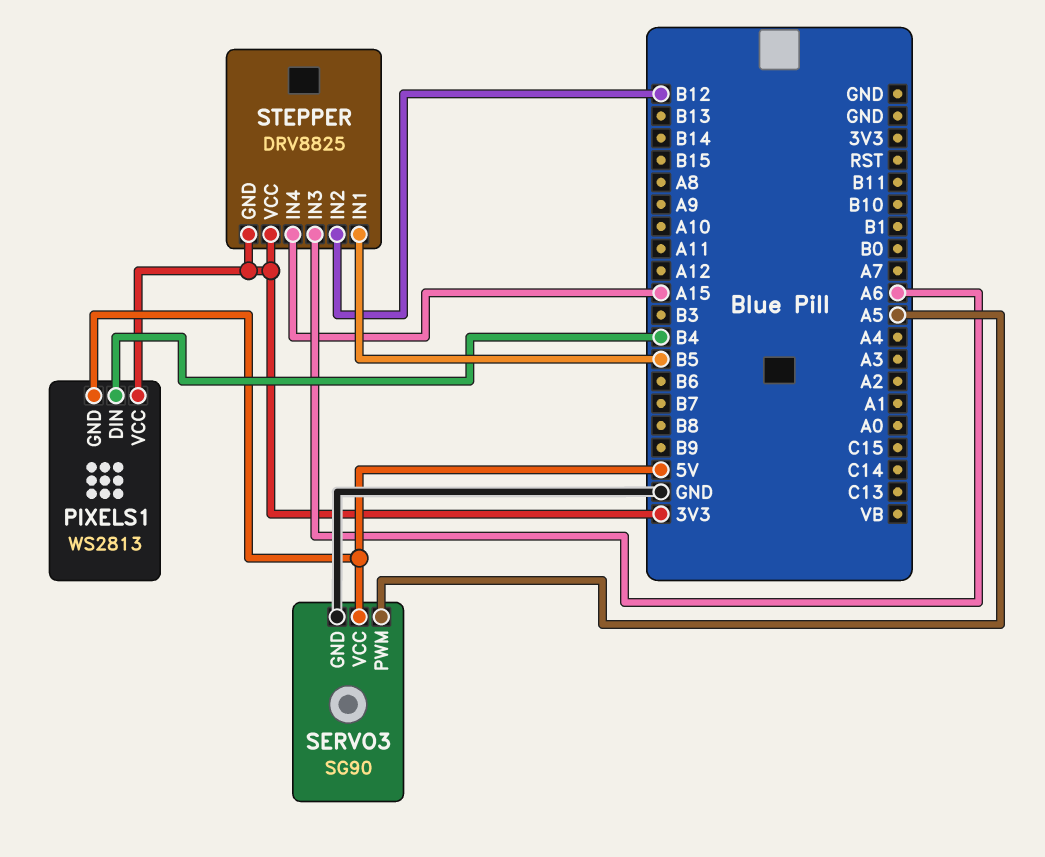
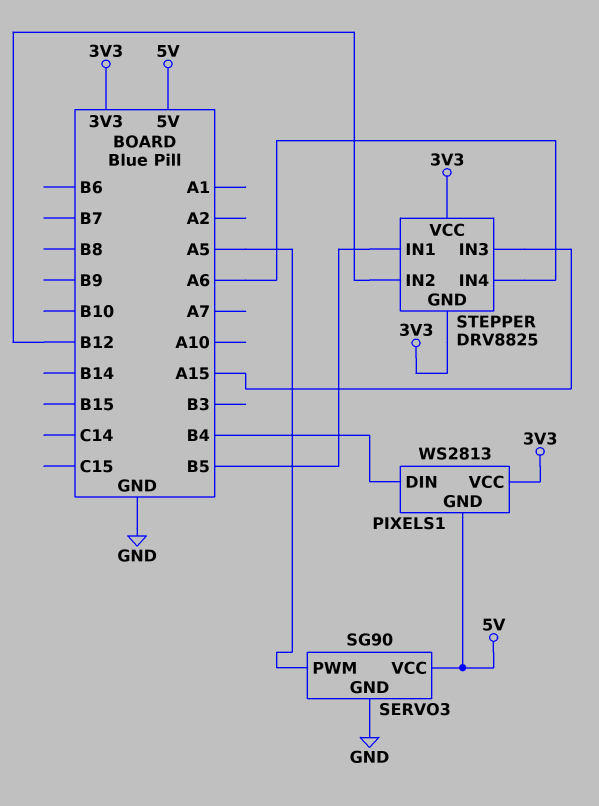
STEPPER pin IN3: A6 -> A15
STEPPER pin IN4: A15 -> A6

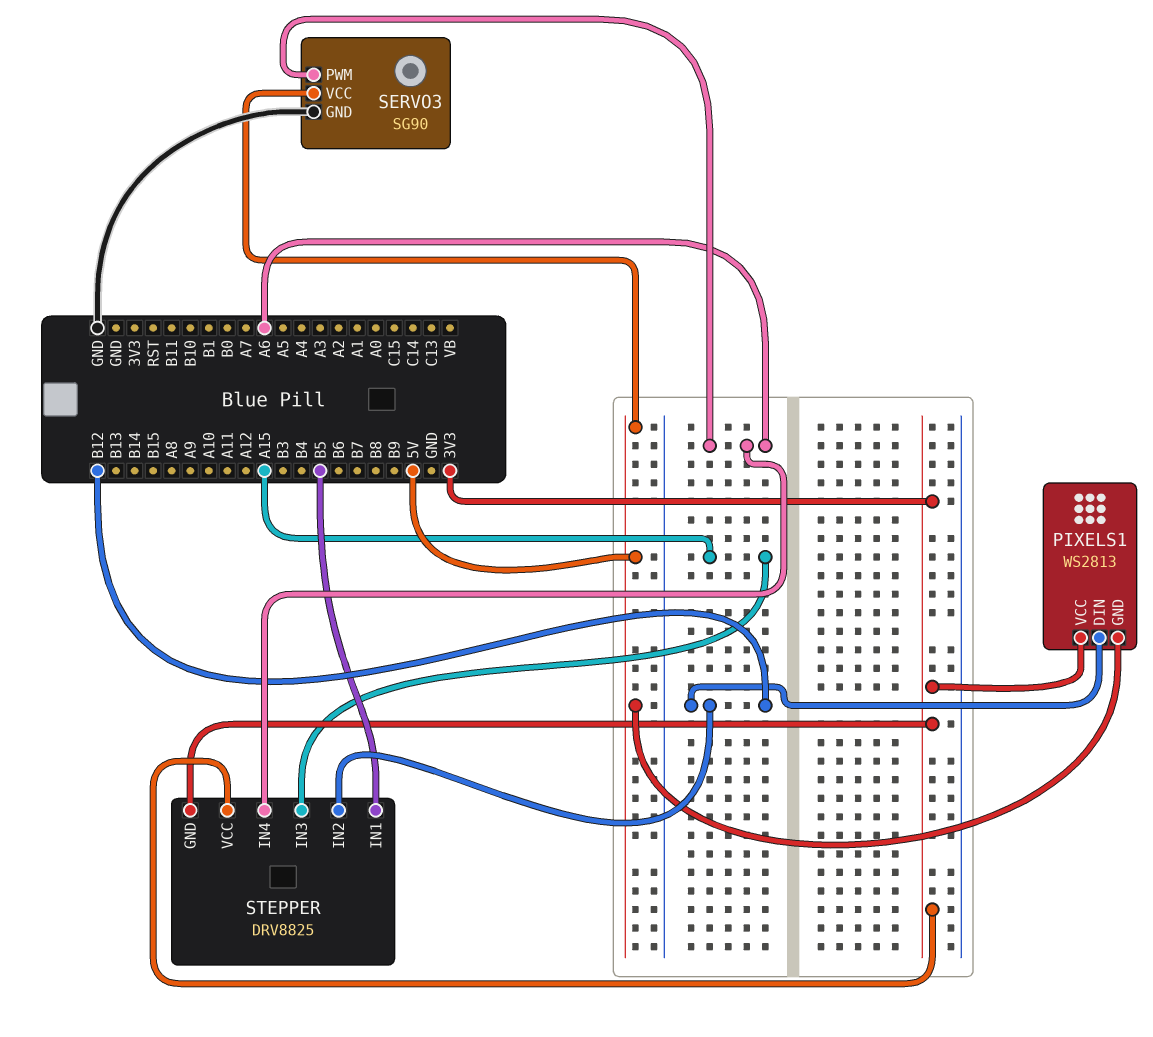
PIXELS1 pin DIN: B4 -> B12
SERVO3 pin PWM: A5 -> A6

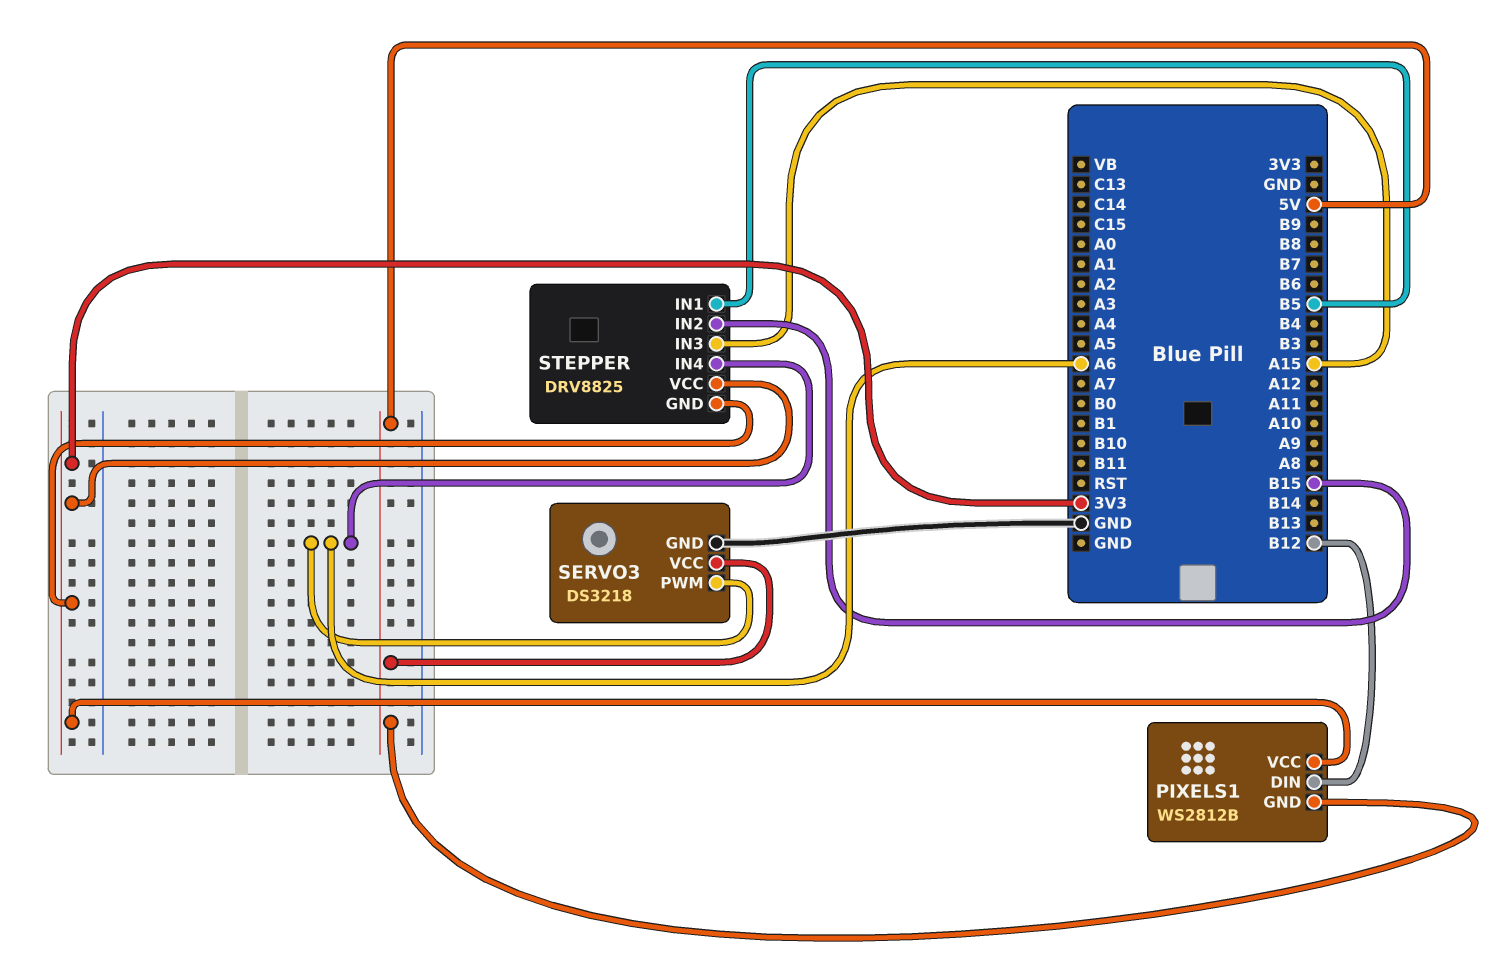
PIXELS1: WS2813 -> WS2812B
SERVO3: SG90 -> DS3218
STEPPER pin IN2: B12 -> B15

